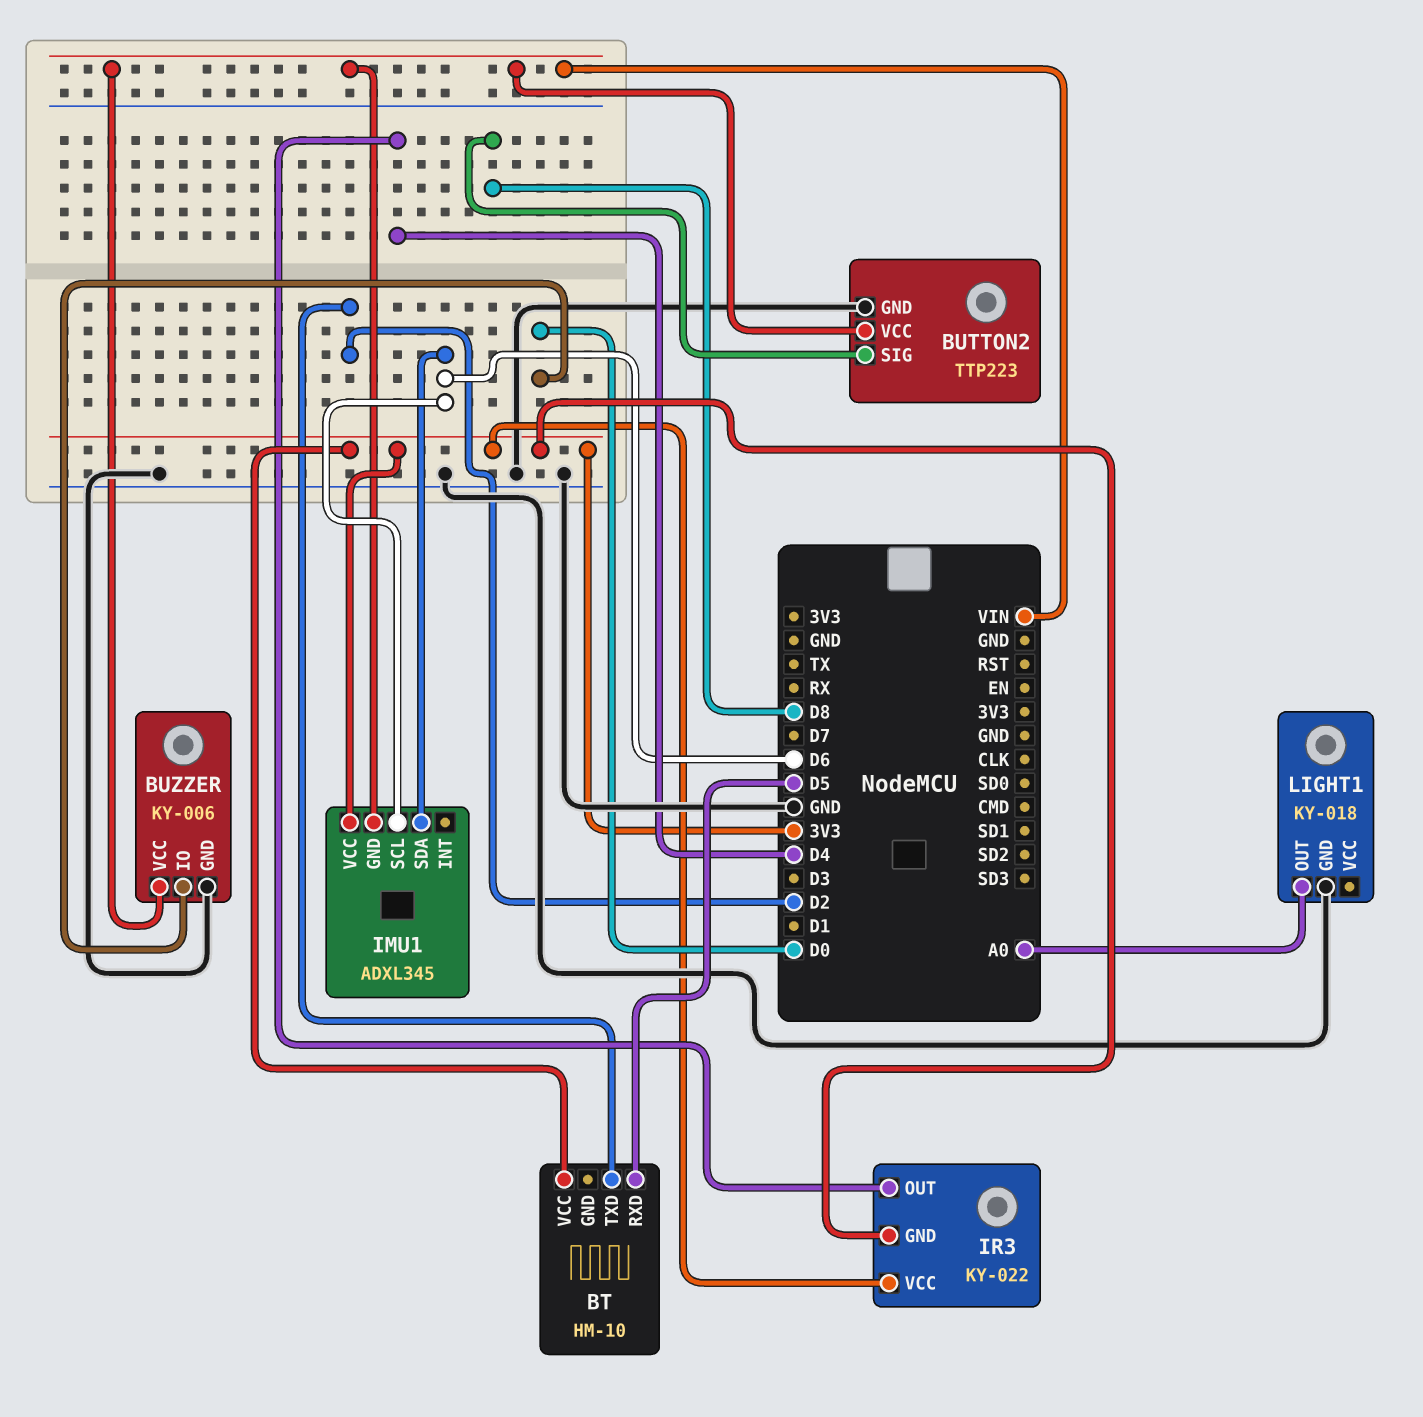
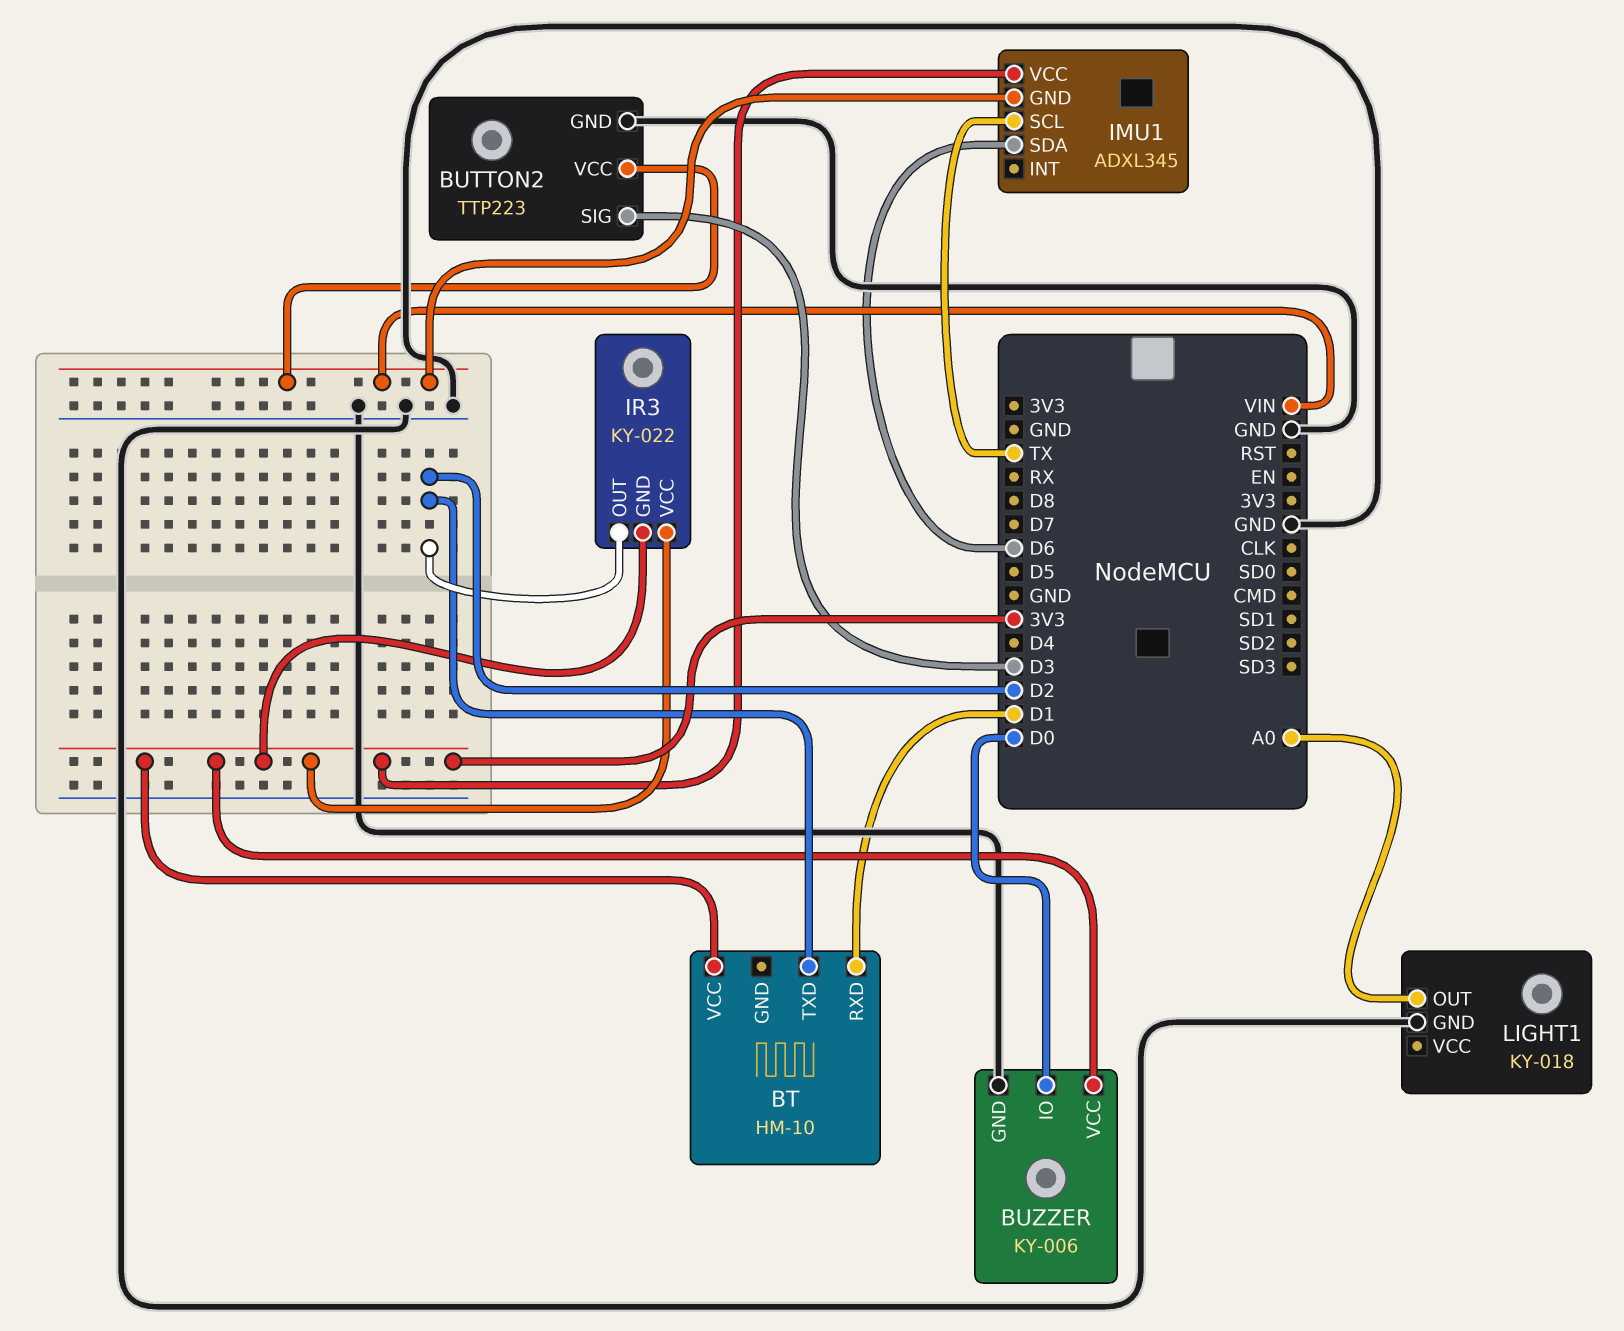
BT pin RXD: D5 -> D1
BUTTON2 pin SIG: D8 -> D3
BUZZER pin VCC: VIN -> 3V3
IMU1 pin SCL: D6 -> TX
IR3 pin OUT: D4 -> D2

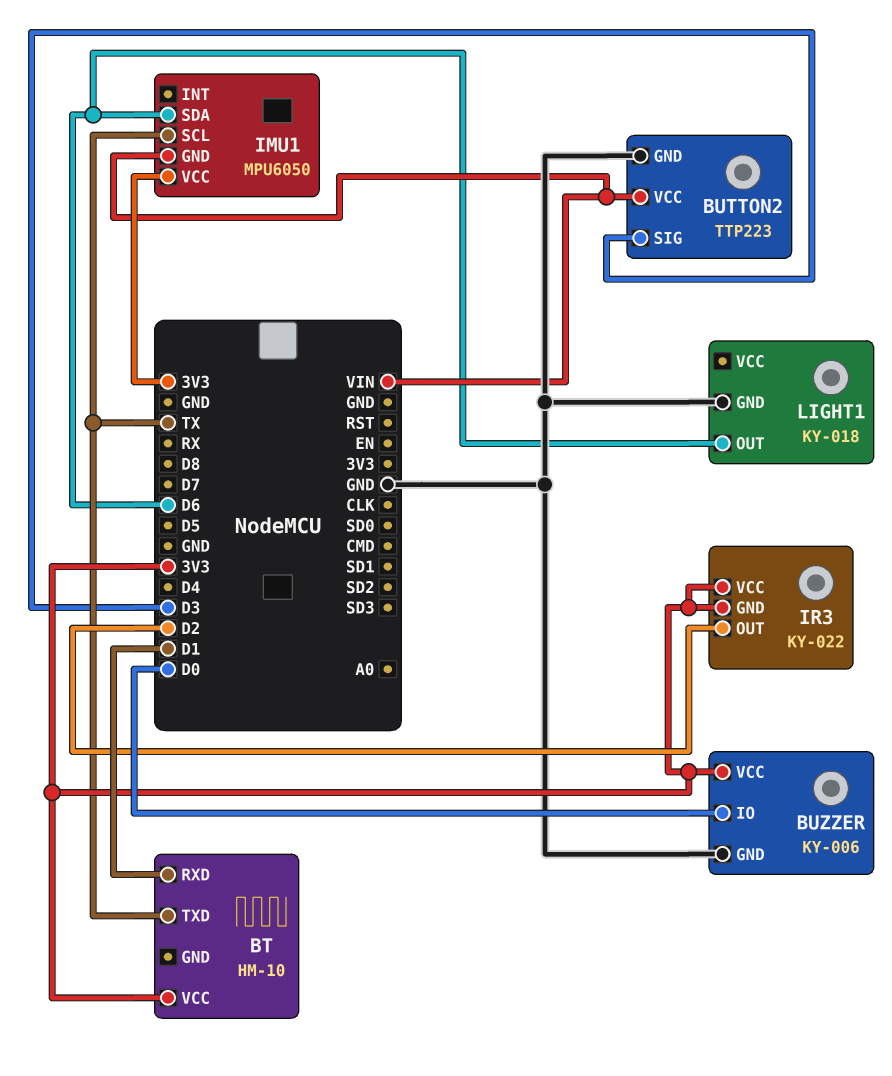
BT pin TXD: D2 -> TX
IMU1: ADXL345 -> MPU6050
LIGHT1 pin OUT: A0 -> D6

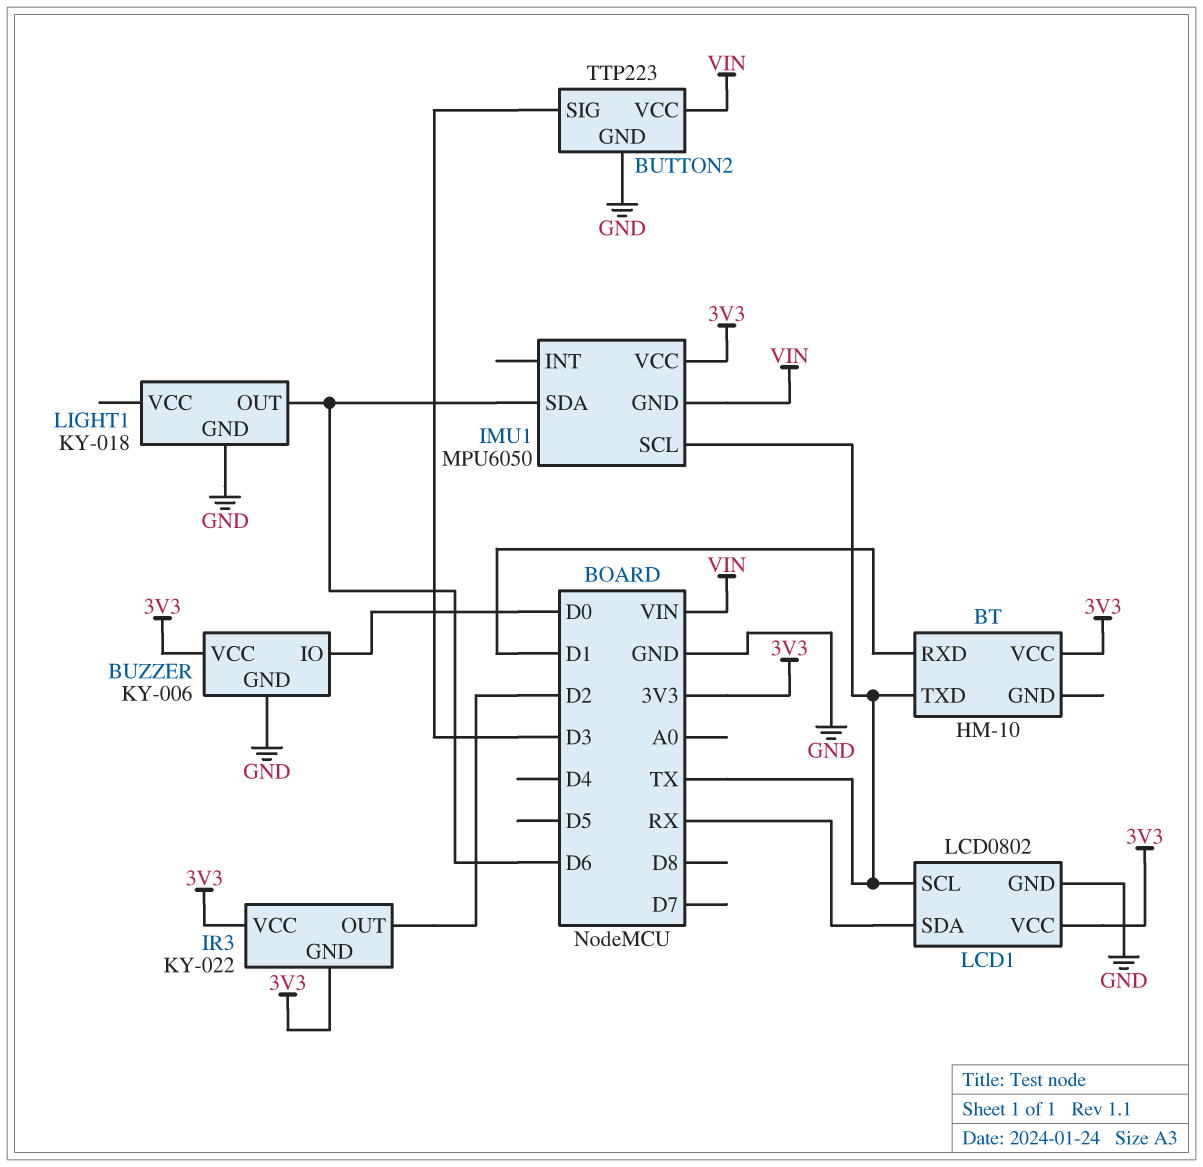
LCD1: none -> LCD0802
LCD1 pin GND: none -> GND
LCD1 pin SCL: none -> TX
LCD1 pin SDA: none -> RX
LCD1 pin VCC: none -> 3V3

